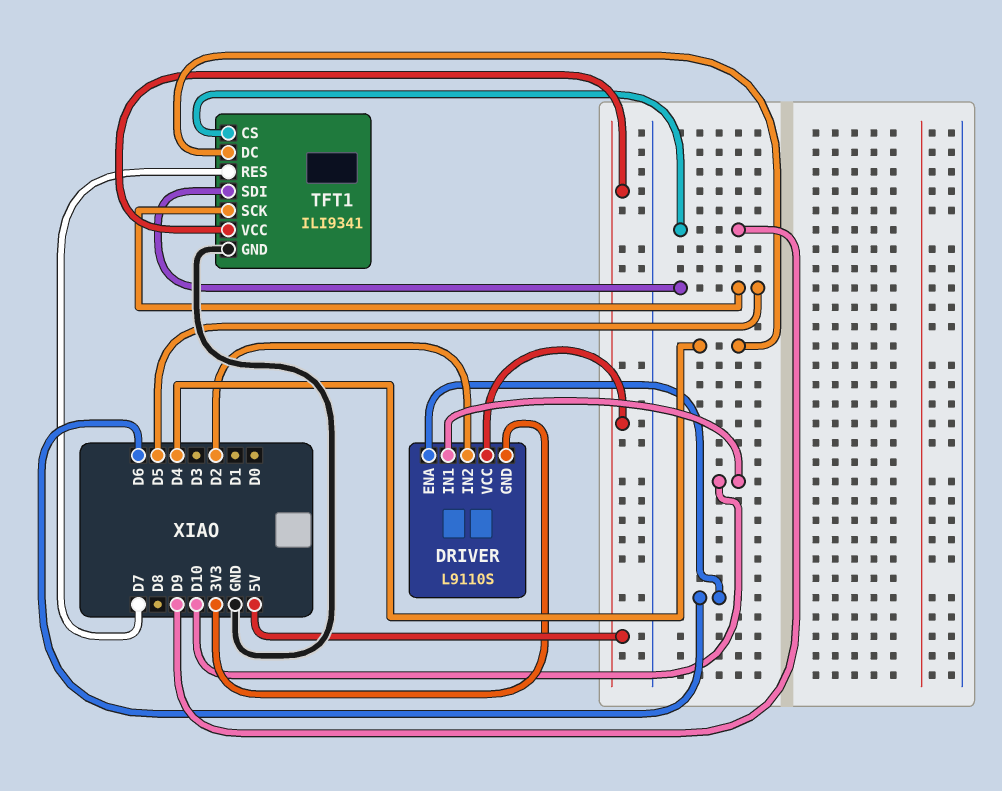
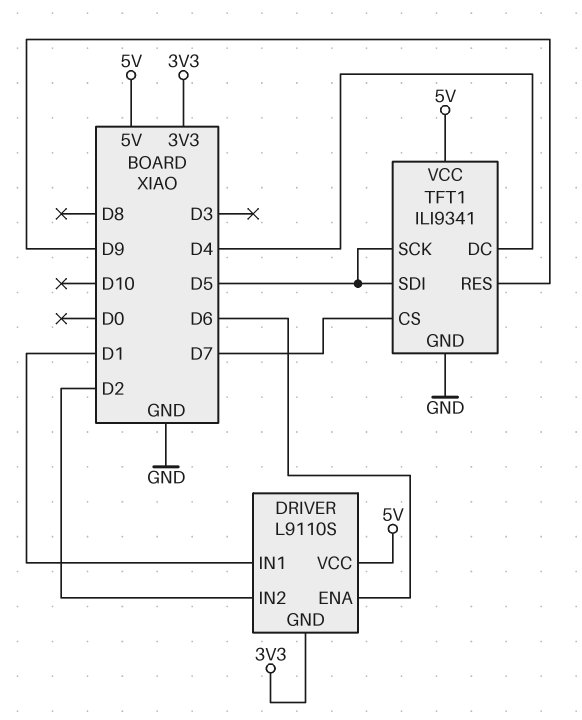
DRIVER pin IN1: D10 -> D1
TFT1 pin CS: D9 -> D7
TFT1 pin RES: D7 -> D9

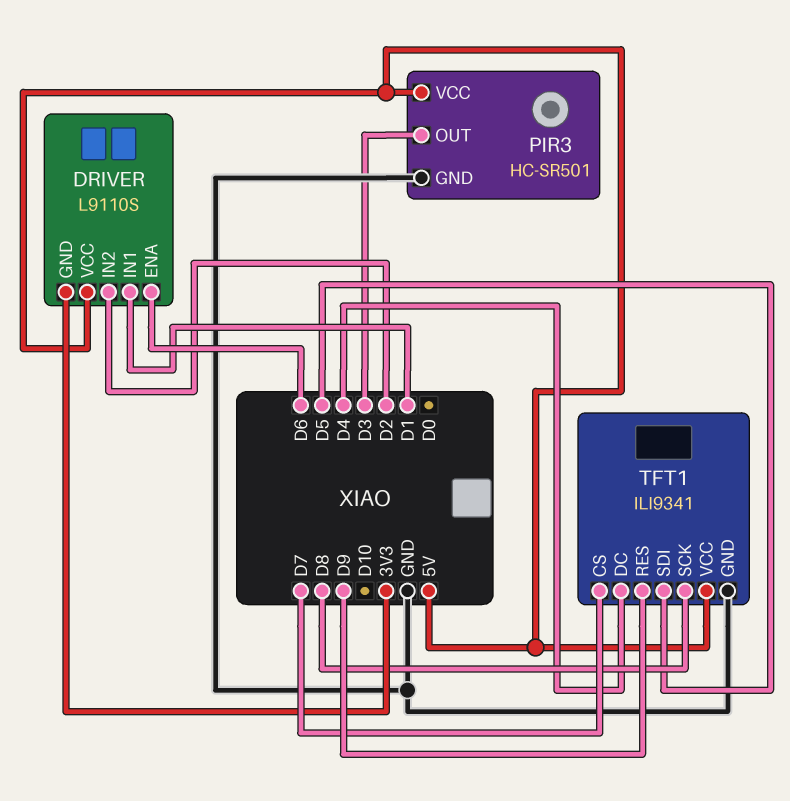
PIR3: none -> HC-SR501
PIR3 pin GND: none -> GND
PIR3 pin OUT: none -> D3
PIR3 pin VCC: none -> 5V
TFT1 pin SCK: D5 -> D8

